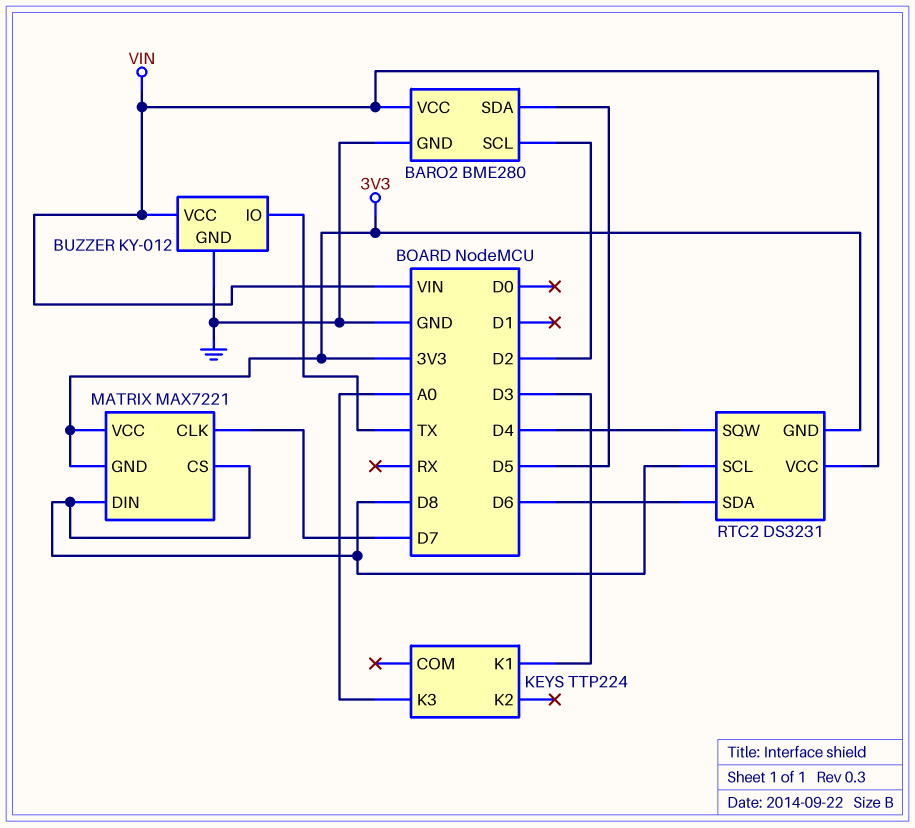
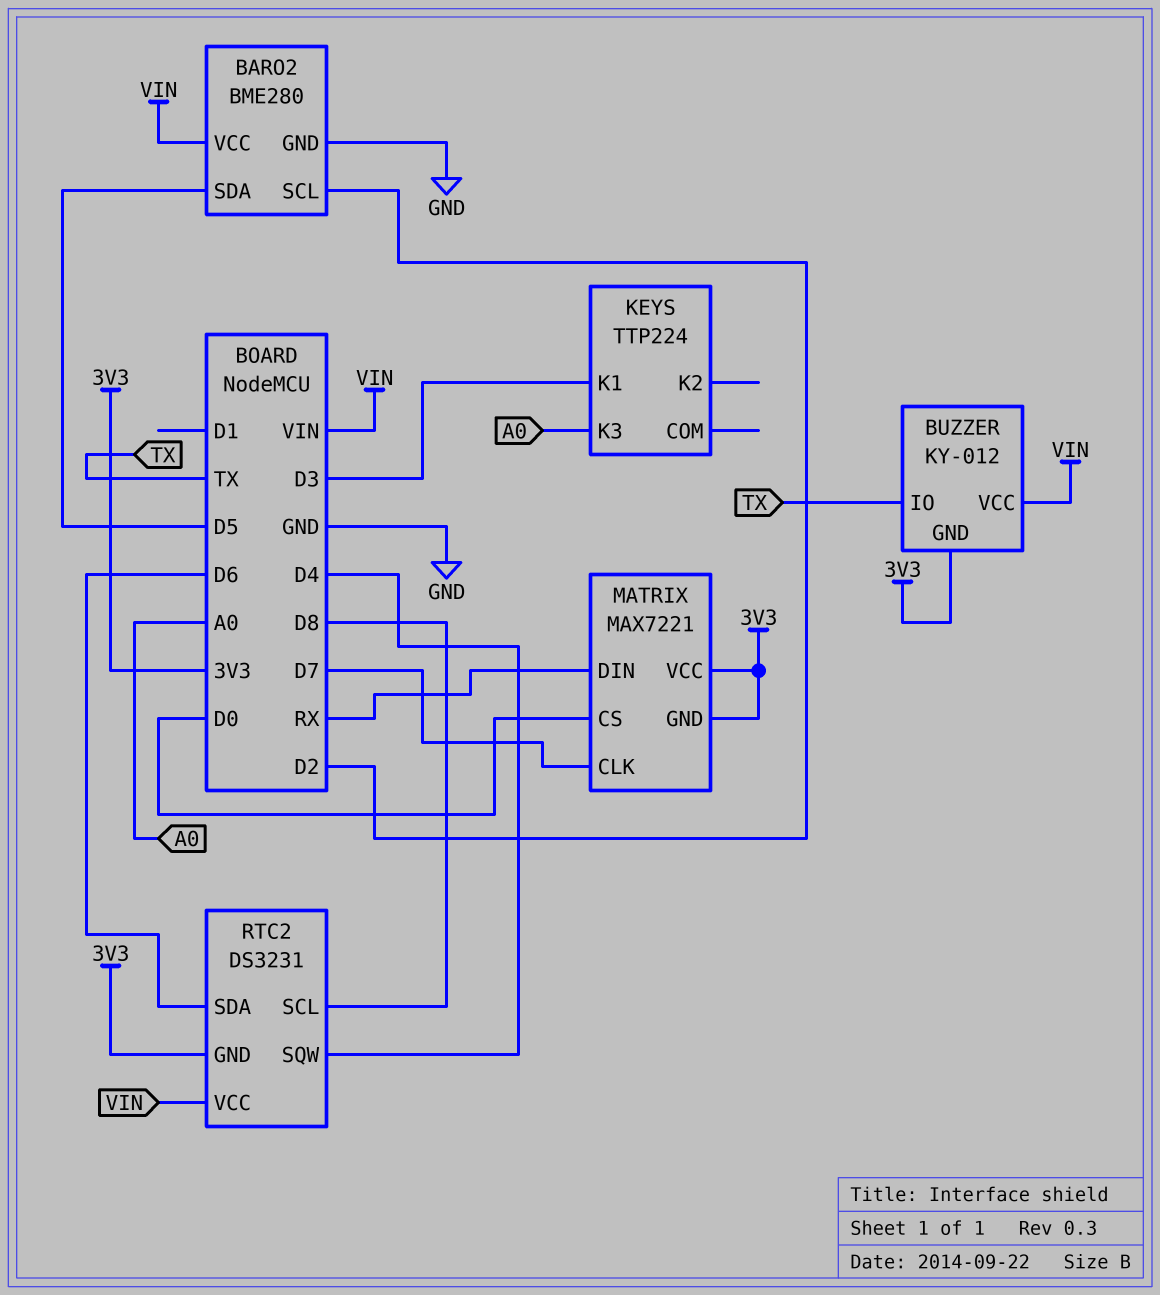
BUZZER pin GND: GND -> 3V3
MATRIX pin CS: D8 -> D0
MATRIX pin DIN: D8 -> RX

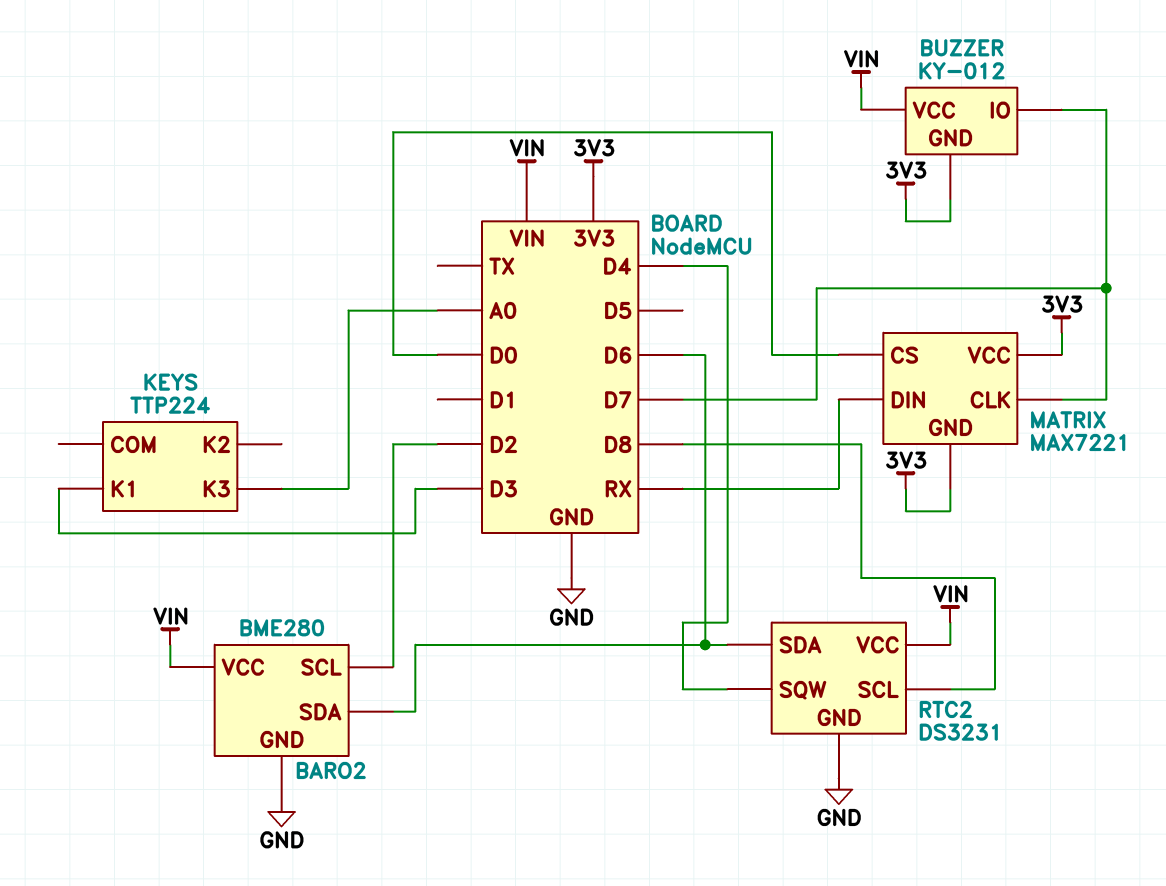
BARO2 pin SDA: D5 -> D6
BUZZER pin IO: TX -> D7
RTC2 pin GND: 3V3 -> GND

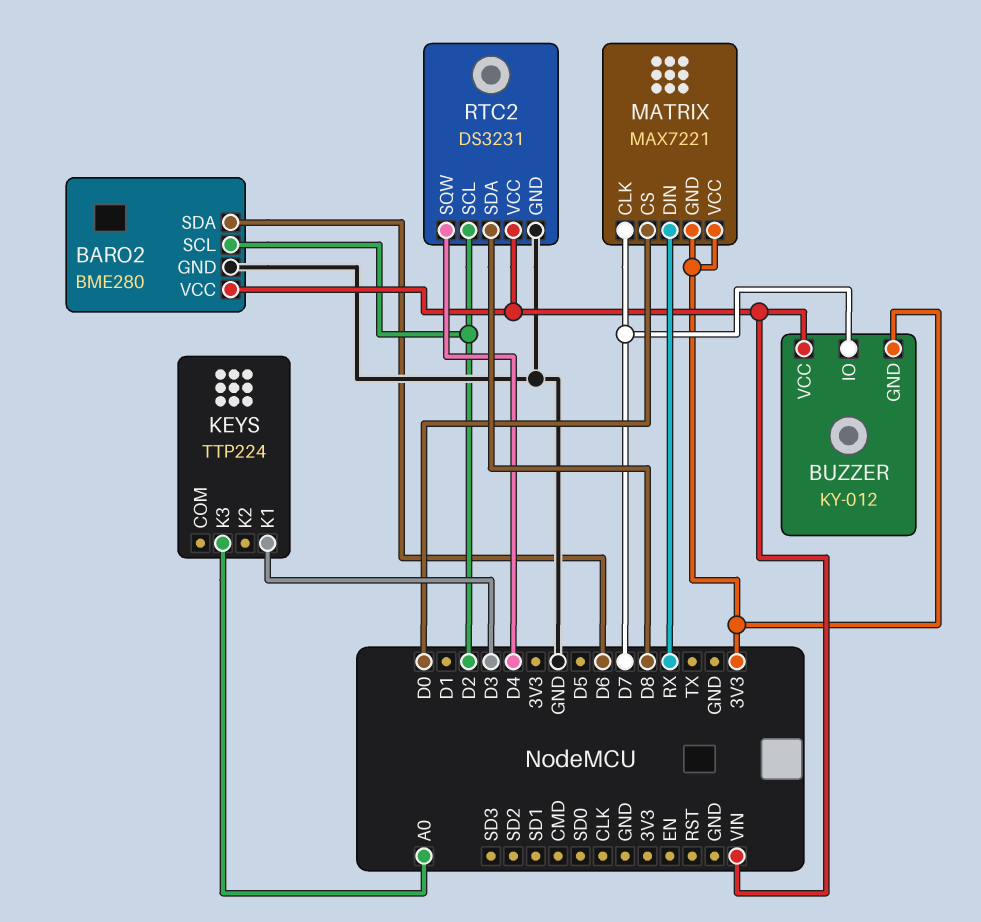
RTC2 pin SCL: D8 -> D2
RTC2 pin SDA: D6 -> D8

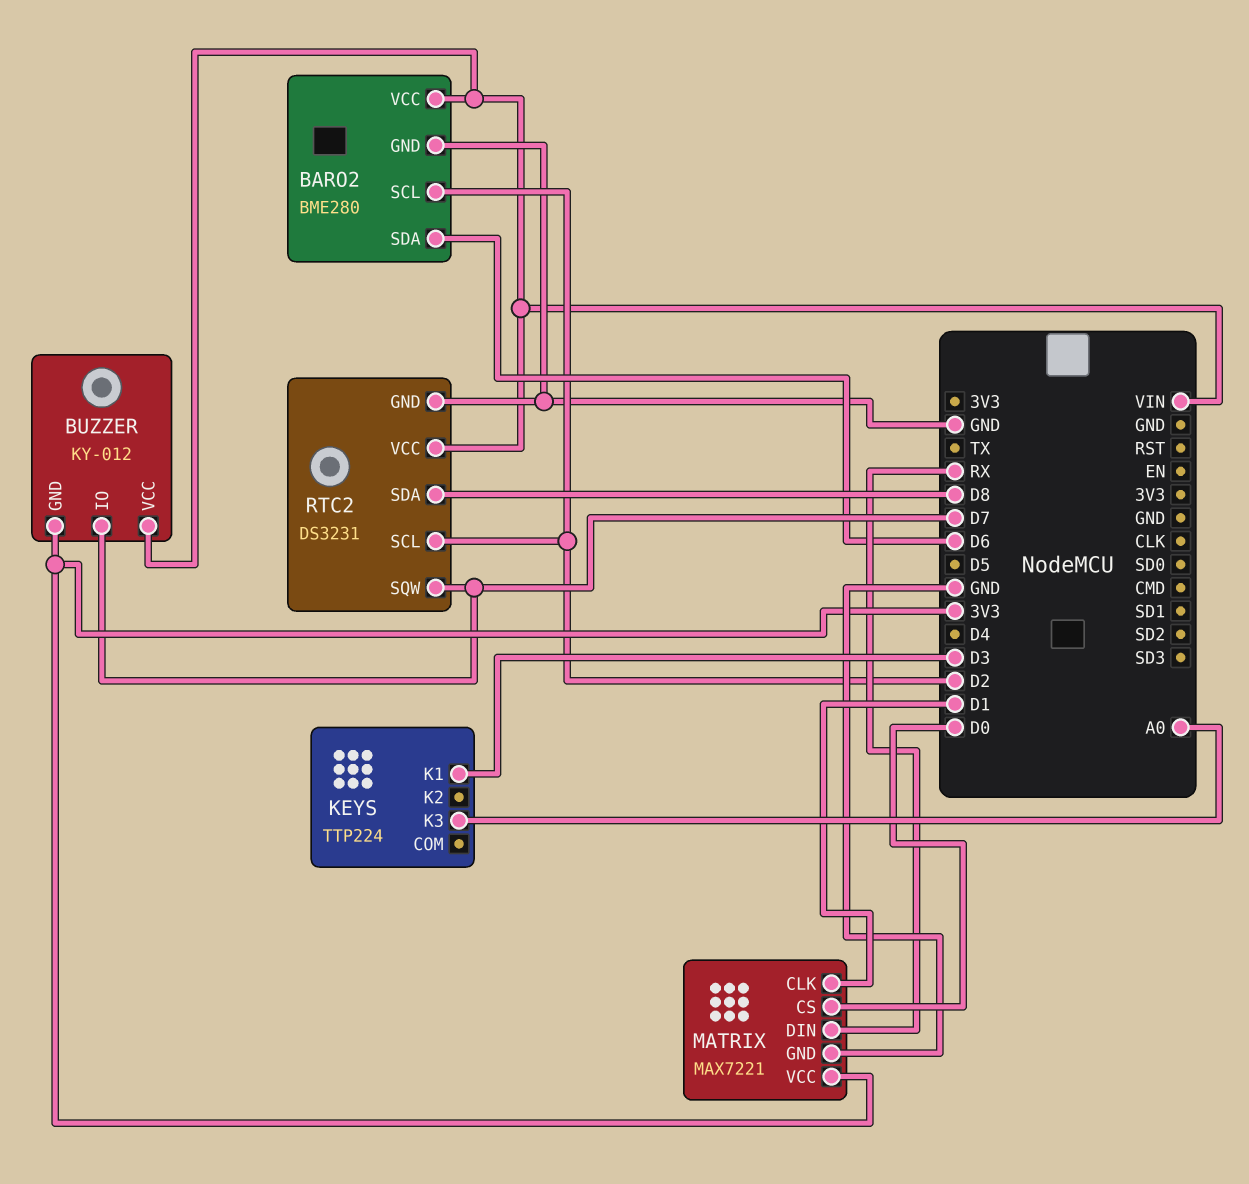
MATRIX pin CLK: D7 -> D1
MATRIX pin GND: 3V3 -> GND
RTC2 pin SQW: D4 -> D7

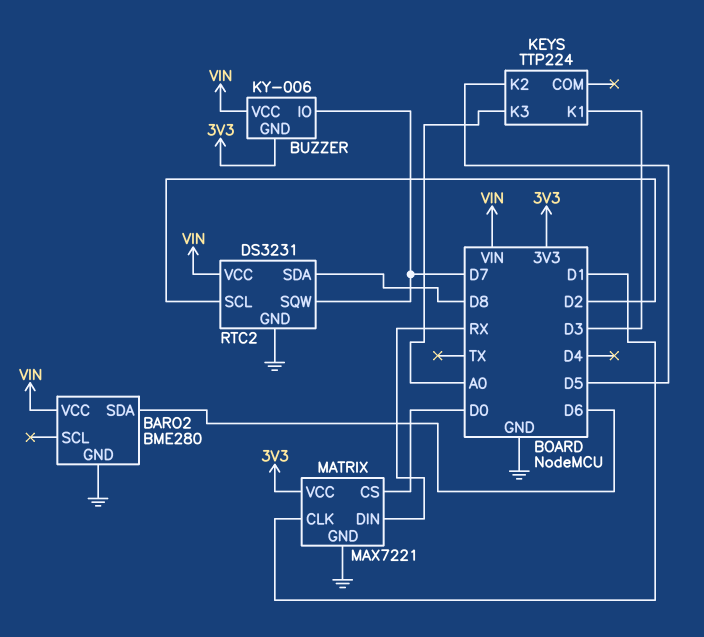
BARO2 pin SCL: D2 -> none
BUZZER: KY-012 -> KY-006
KEYS pin K2: none -> D5

